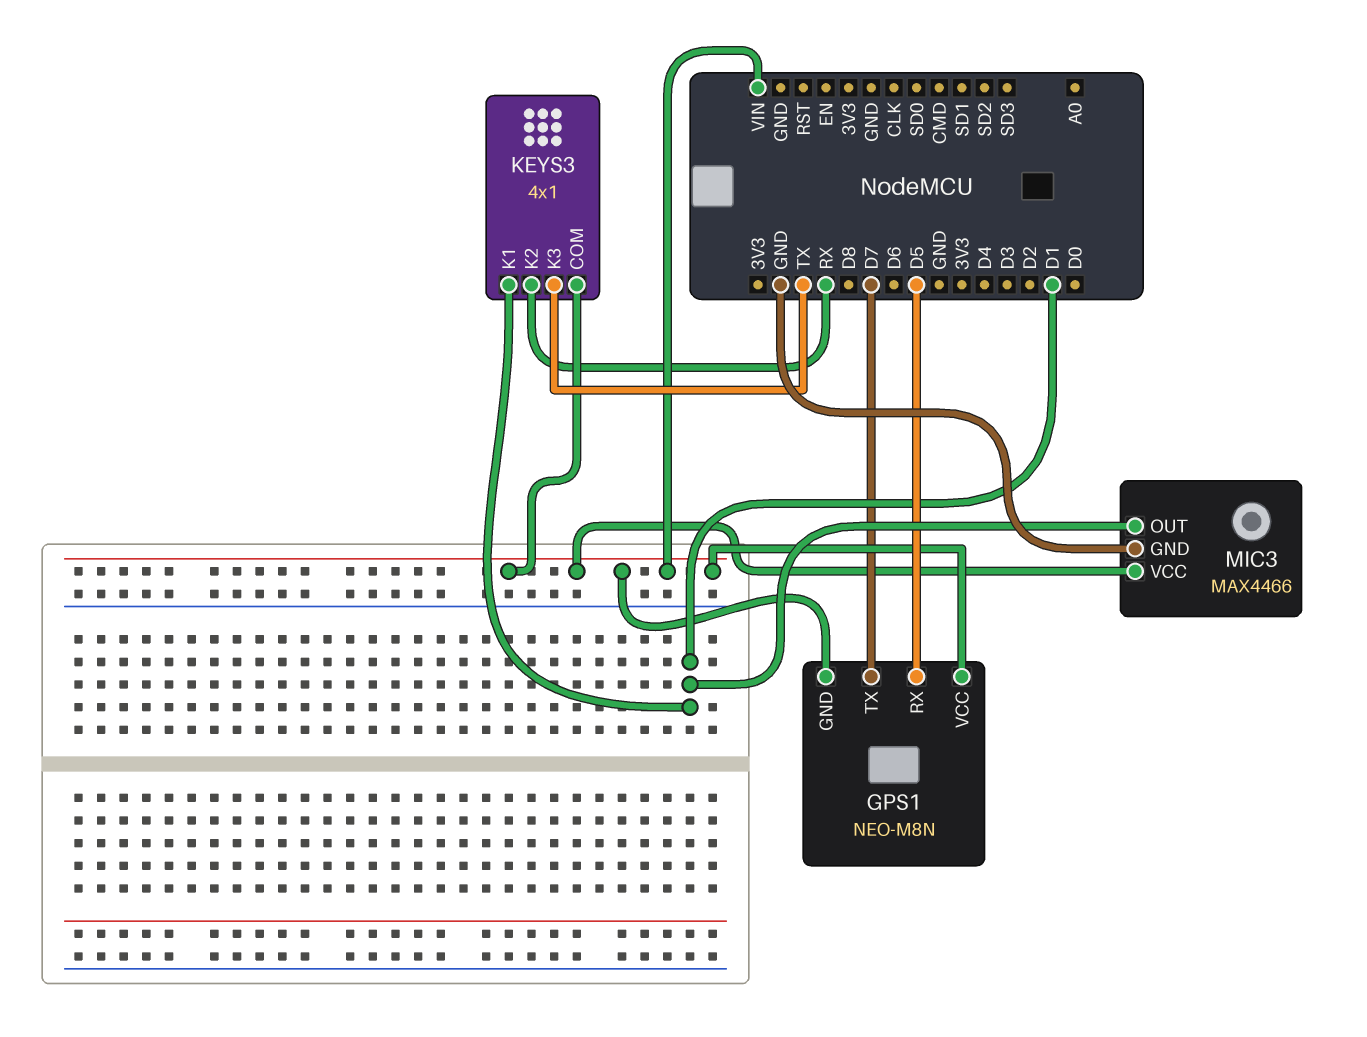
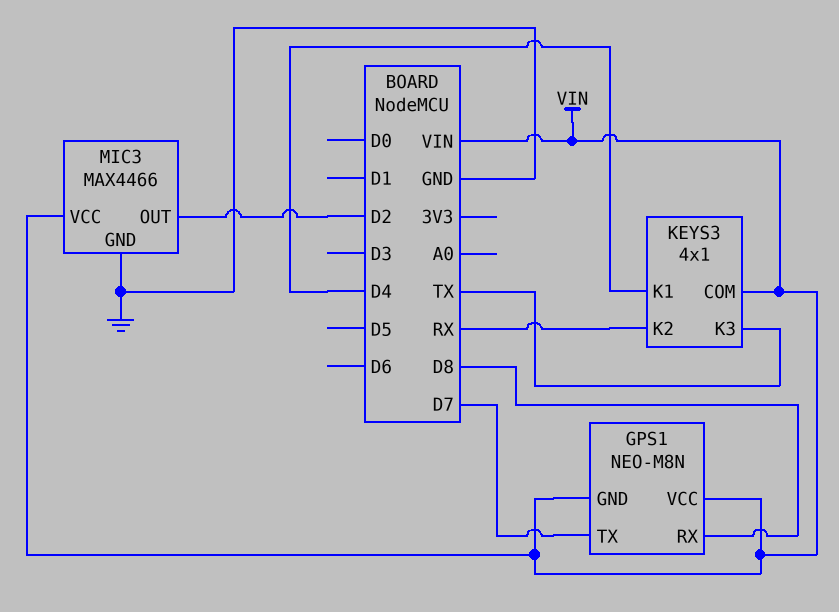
GPS1 pin RX: D5 -> D8
KEYS3 pin K1: D1 -> D4
MIC3 pin OUT: D1 -> D2

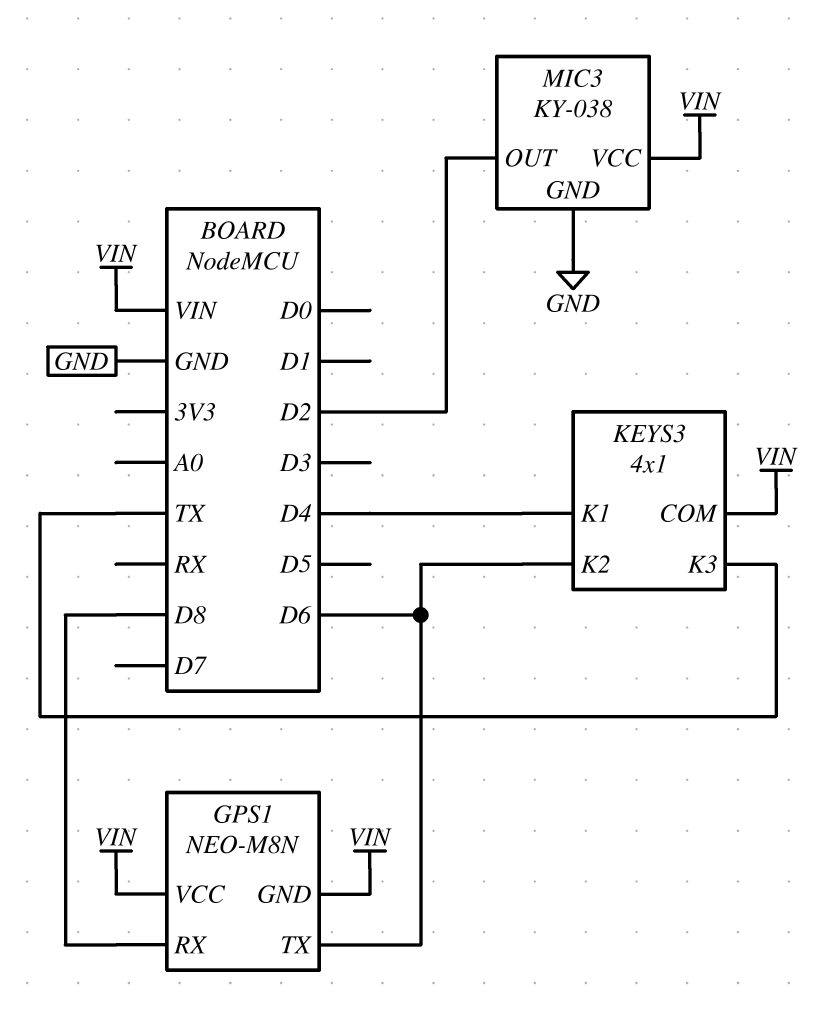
GPS1 pin TX: D7 -> D6
KEYS3 pin K2: RX -> D6
MIC3: MAX4466 -> KY-038

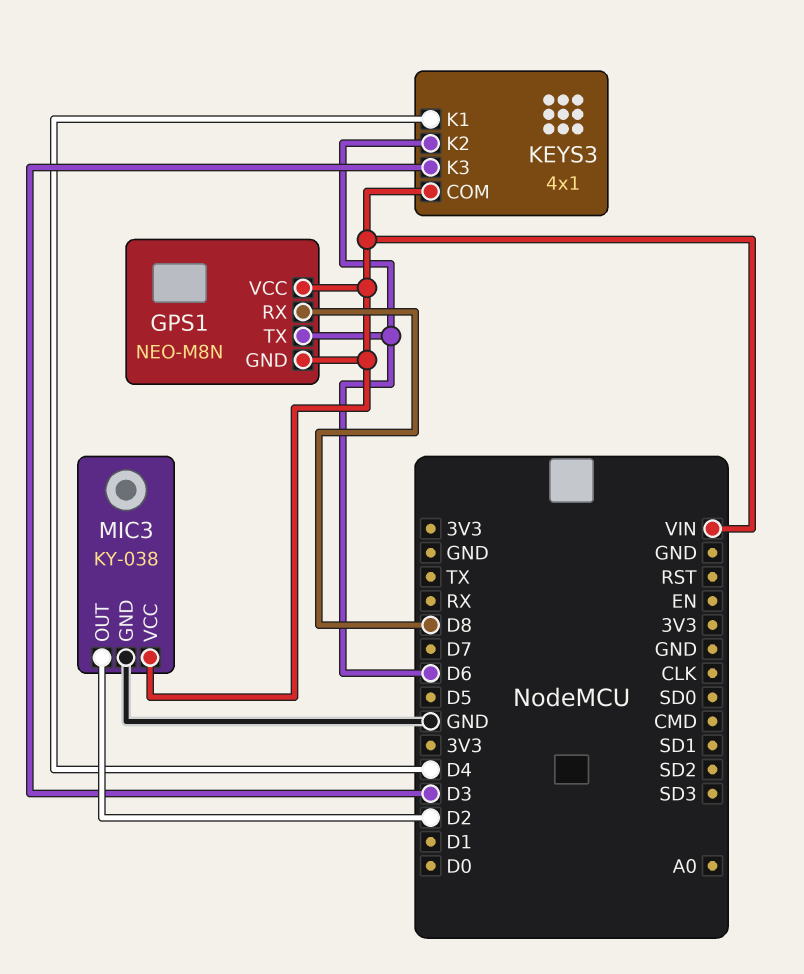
KEYS3 pin K3: TX -> D3

